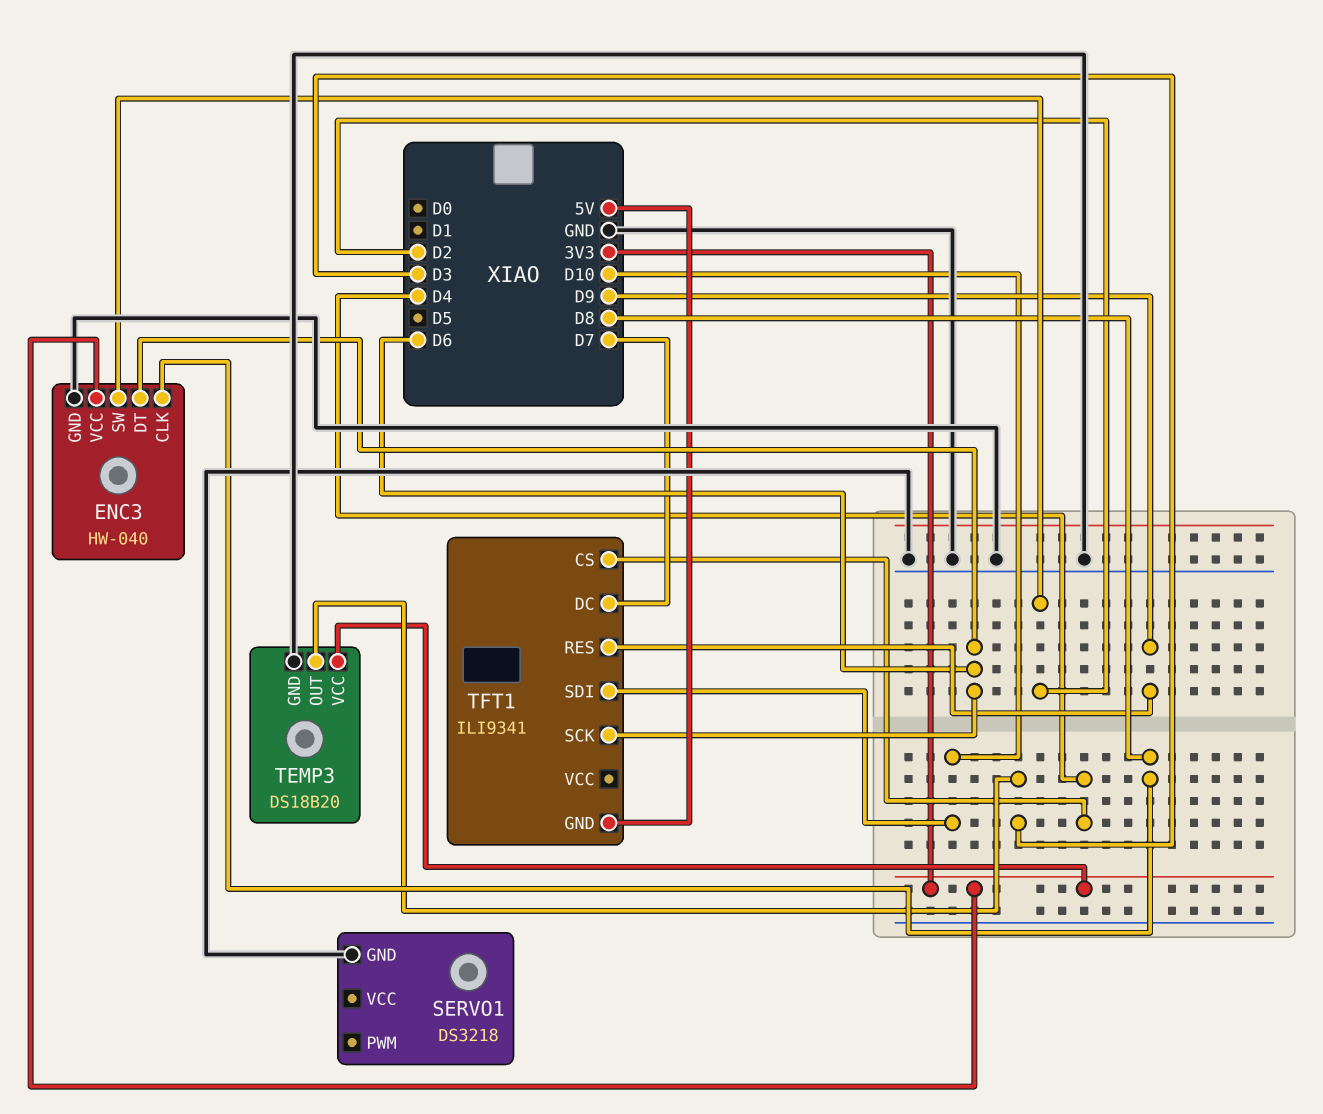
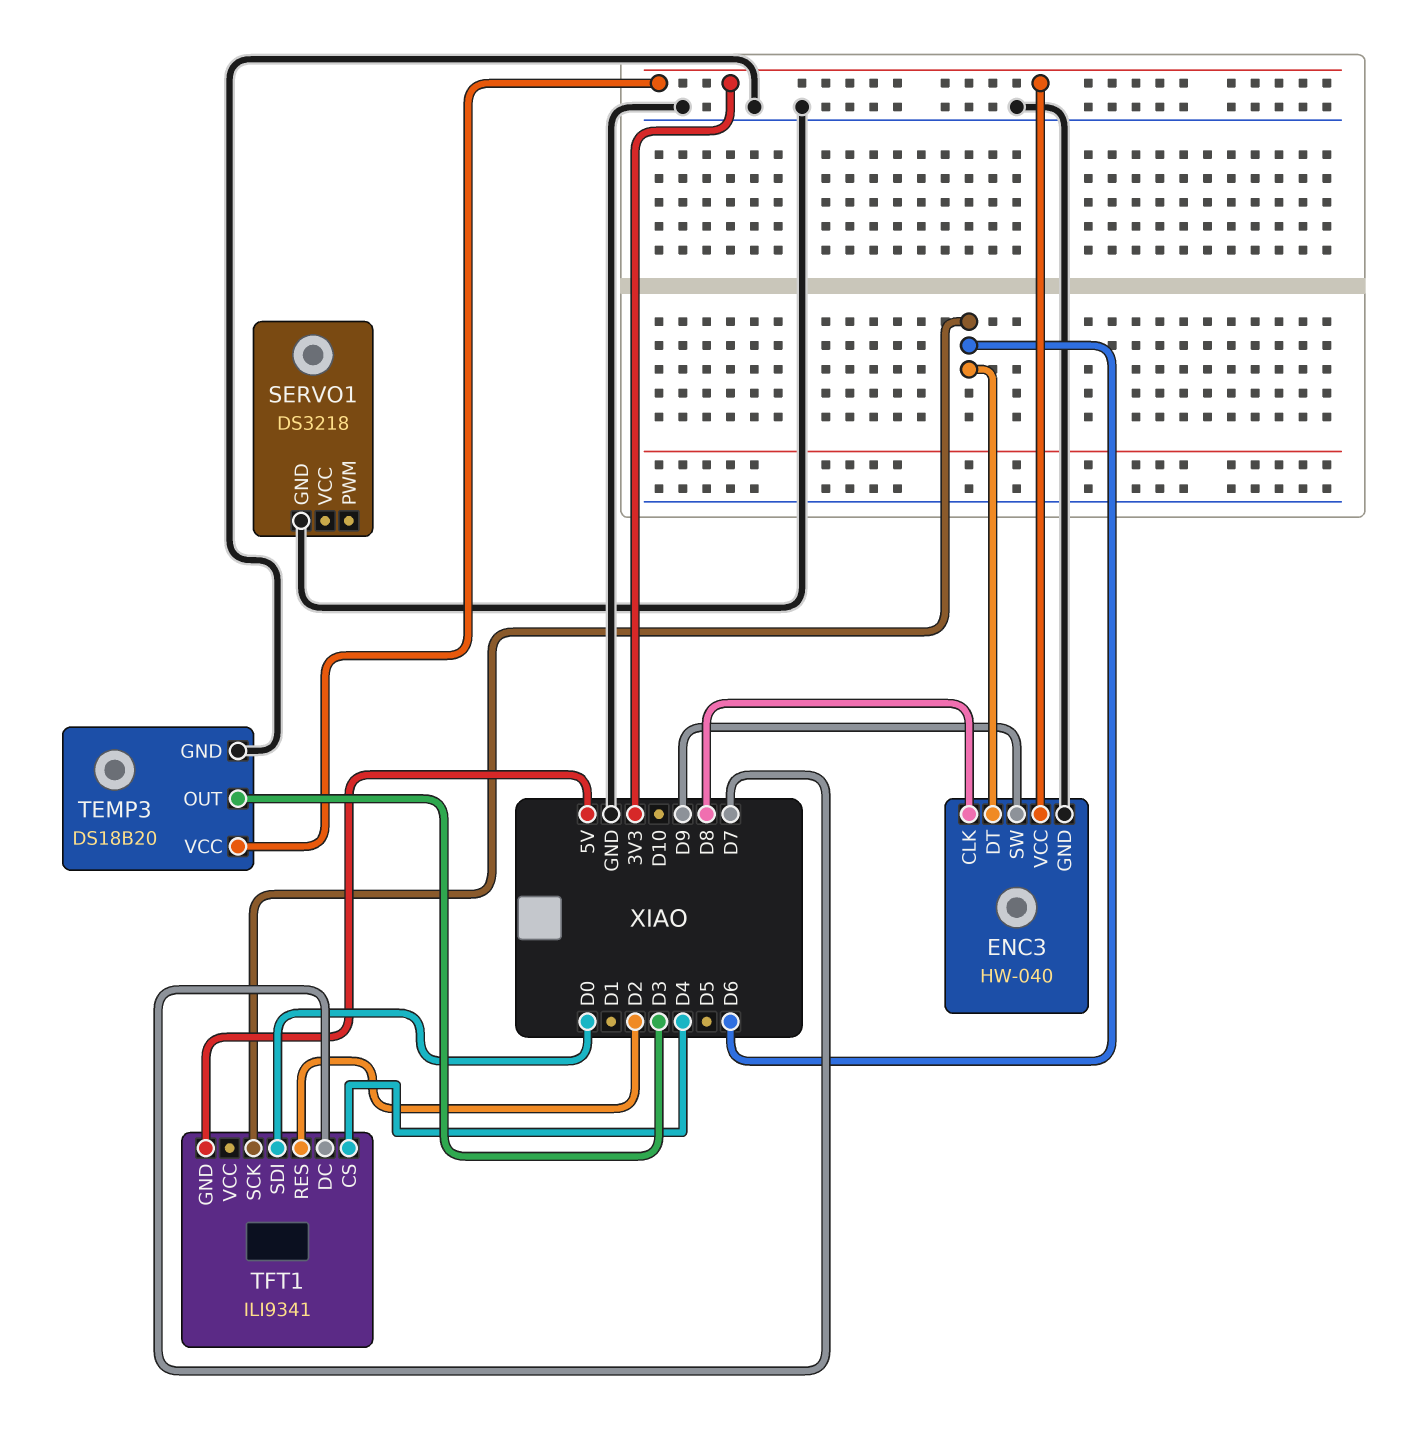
ENC3 pin SW: D2 -> D9
TFT1 pin RES: D9 -> D2
TFT1 pin SDI: D10 -> D0

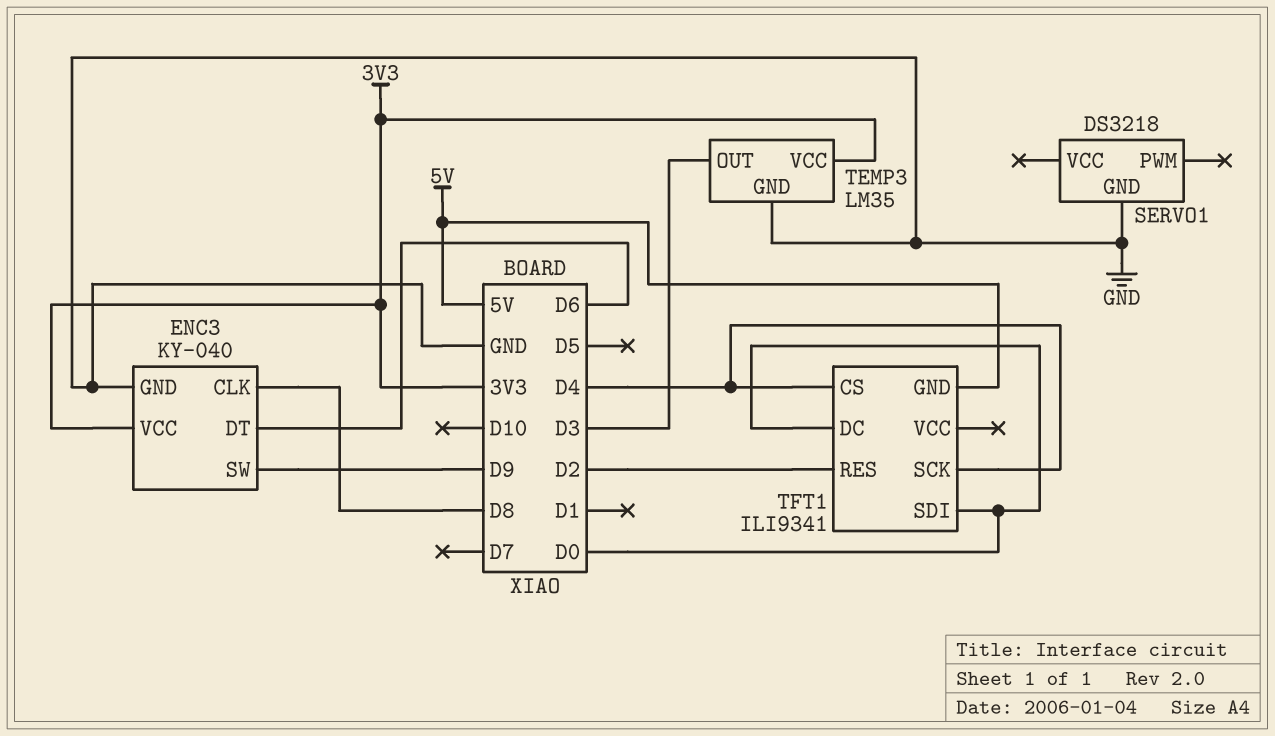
ENC3: HW-040 -> KY-040
TEMP3: DS18B20 -> LM35
TFT1 pin DC: D7 -> D0
TFT1 pin SCK: D6 -> D4

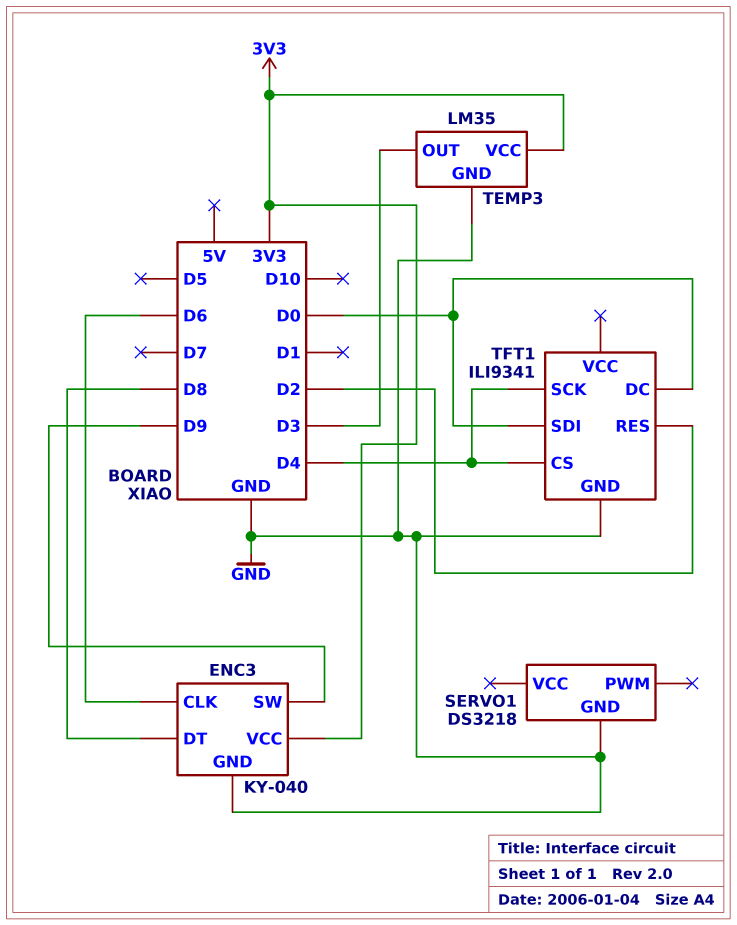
ENC3 pin CLK: D8 -> D6
ENC3 pin DT: D6 -> D8
TFT1 pin GND: 5V -> GND

